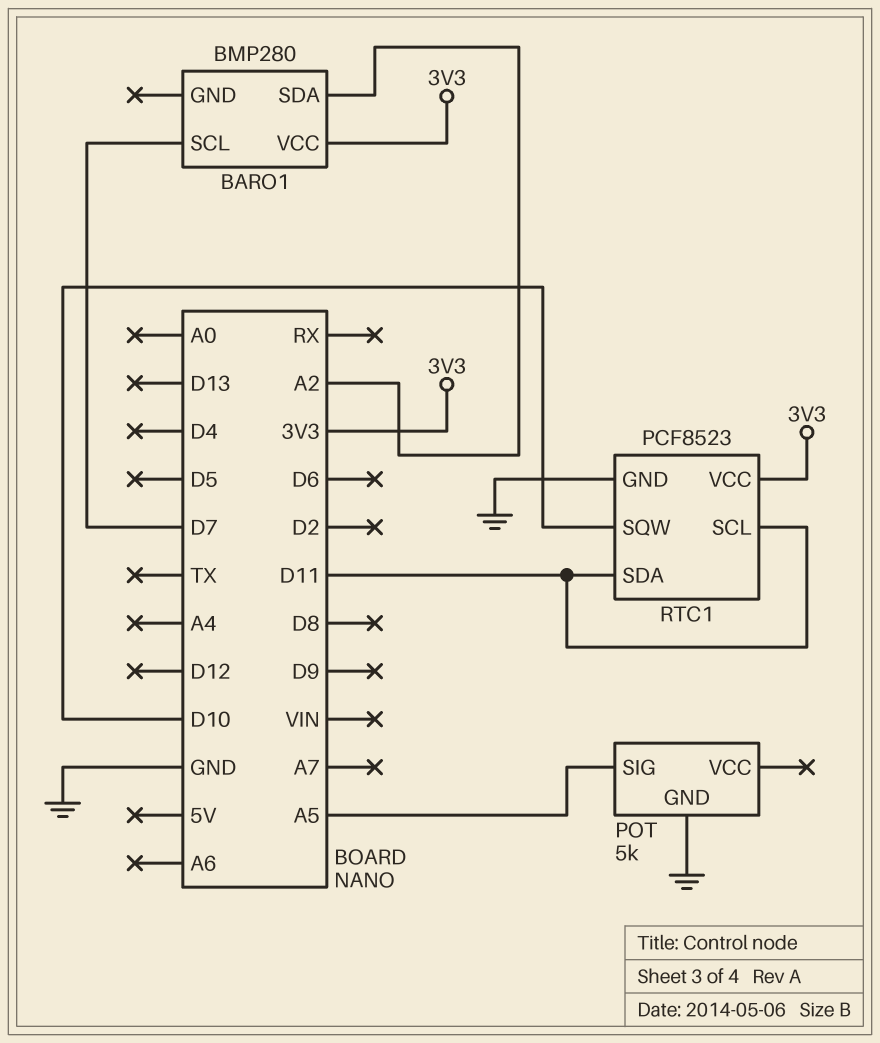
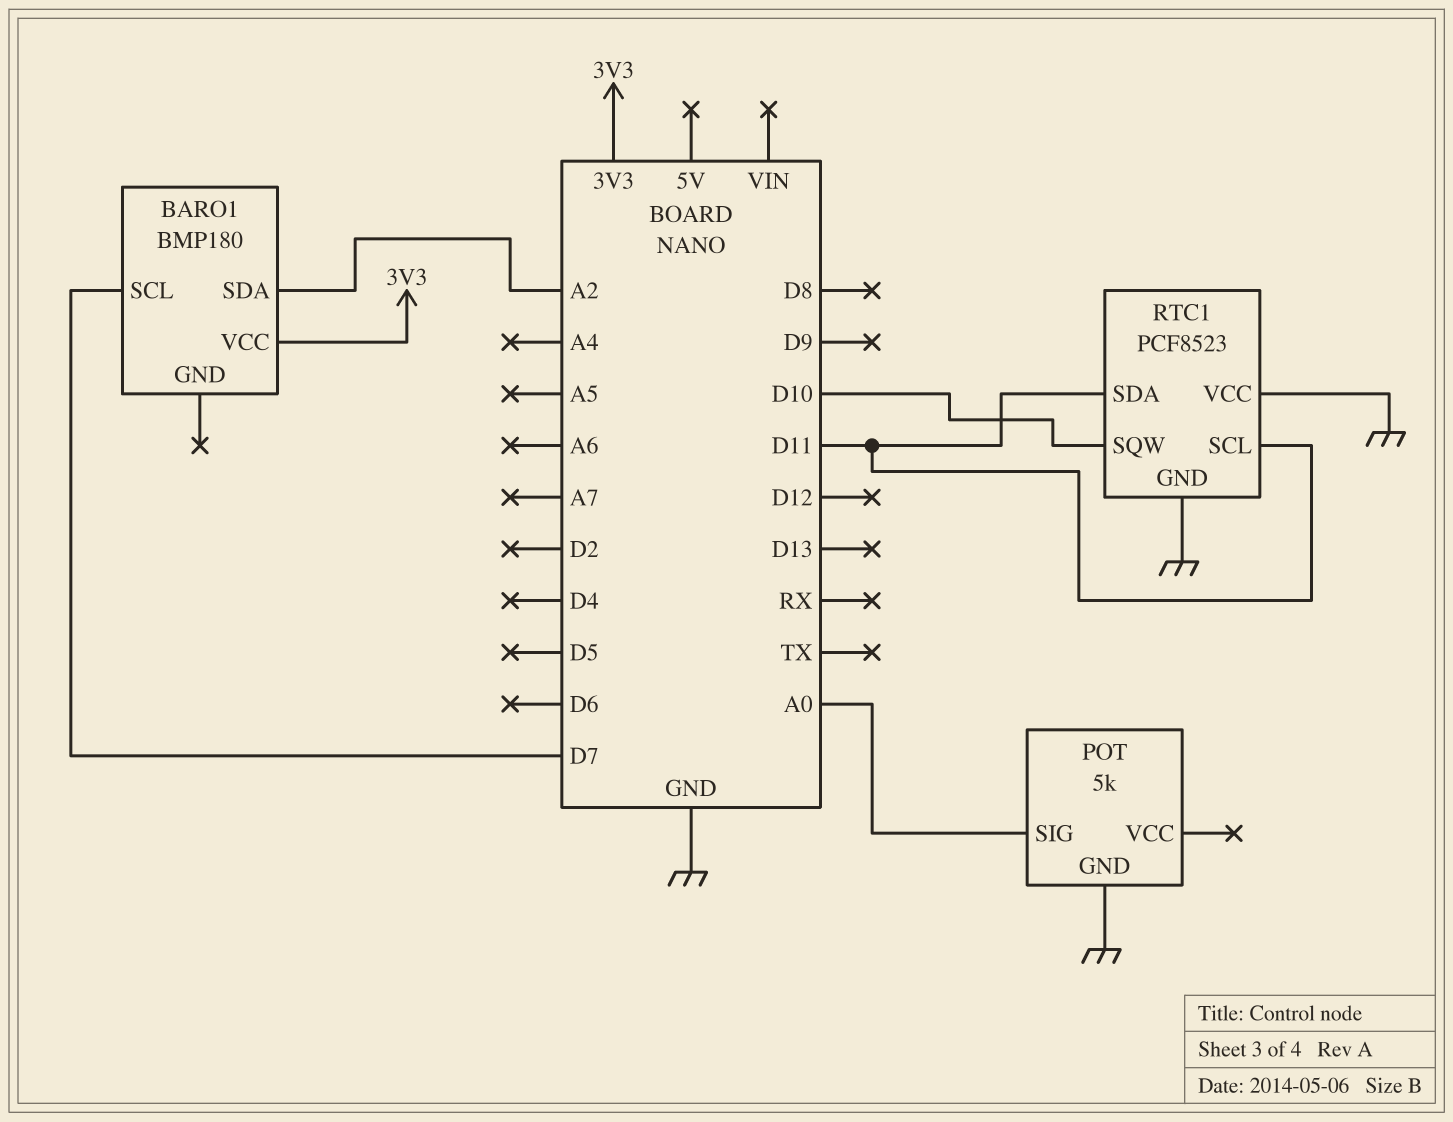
BARO1: BMP280 -> BMP180
POT pin SIG: A5 -> A0
RTC1 pin VCC: 3V3 -> GND

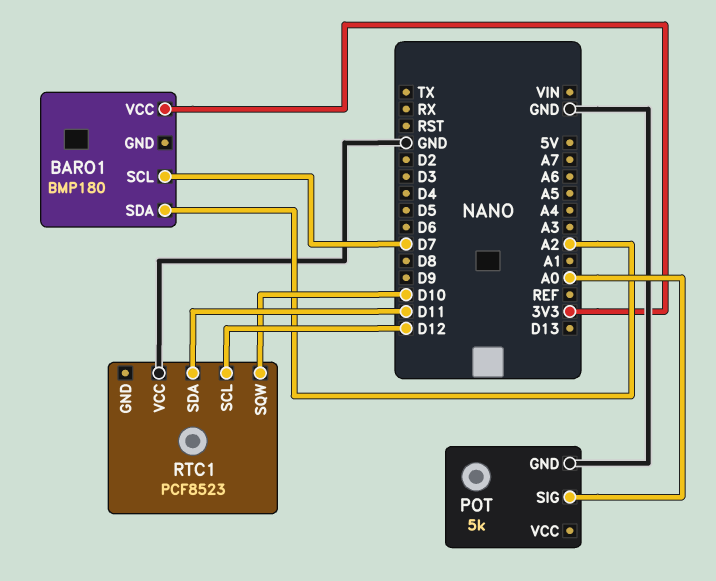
RTC1 pin GND: GND -> none
RTC1 pin SCL: D11 -> D12

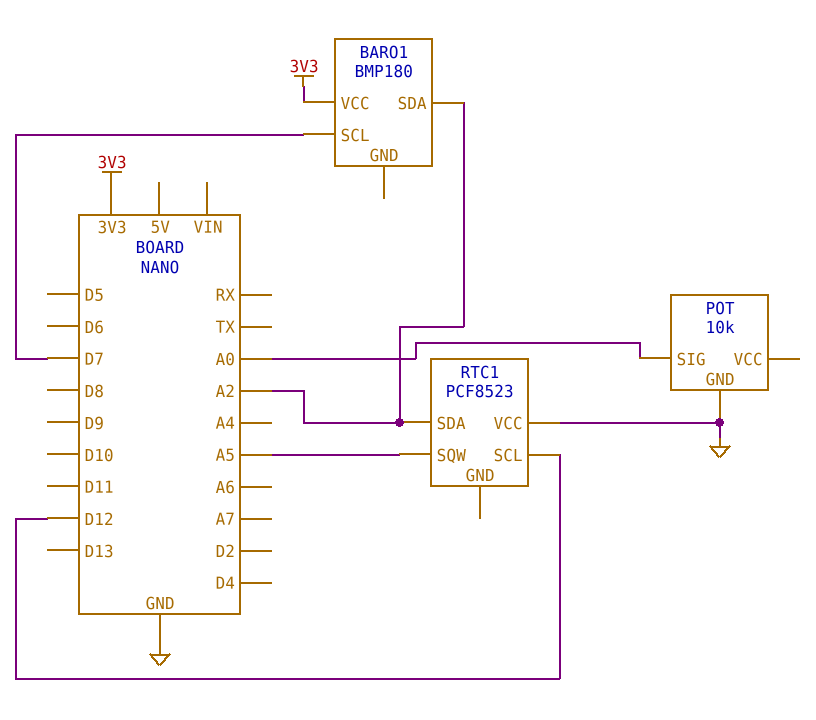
POT: 5k -> 10k
RTC1 pin SDA: D11 -> A2
RTC1 pin SQW: D10 -> A5

